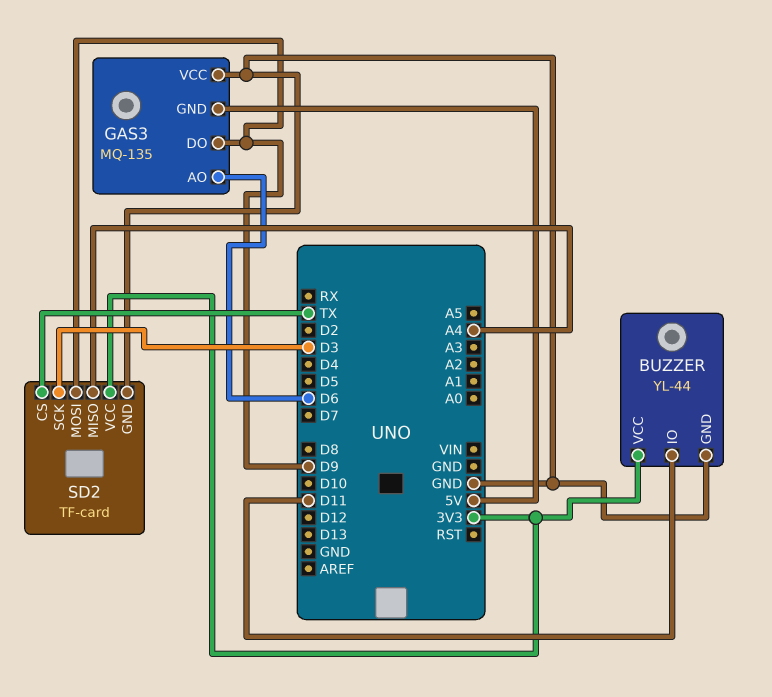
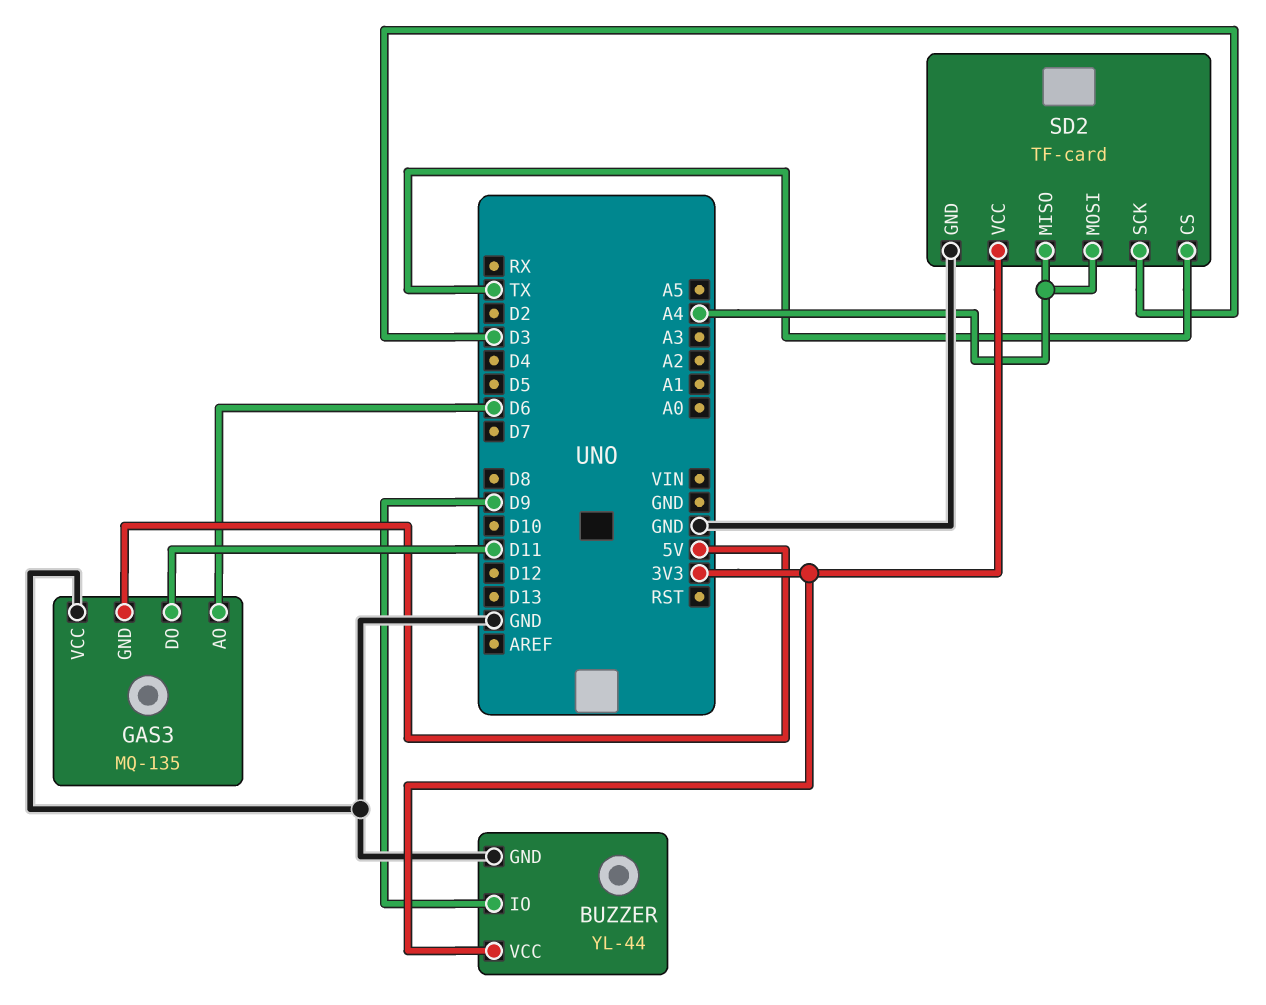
BUZZER pin IO: D11 -> D9
GAS3 pin DO: D9 -> D11
SD2 pin MOSI: D9 -> A4

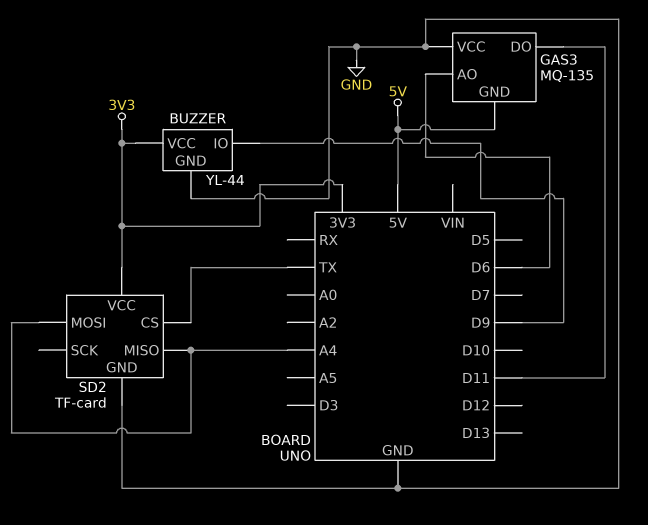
SD2 pin SCK: D3 -> none

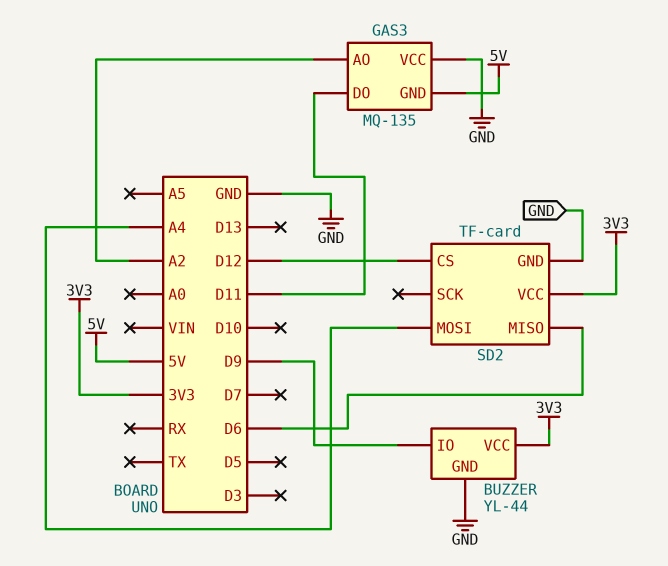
GAS3 pin AO: D6 -> A2
SD2 pin CS: TX -> D12
SD2 pin MISO: A4 -> D6

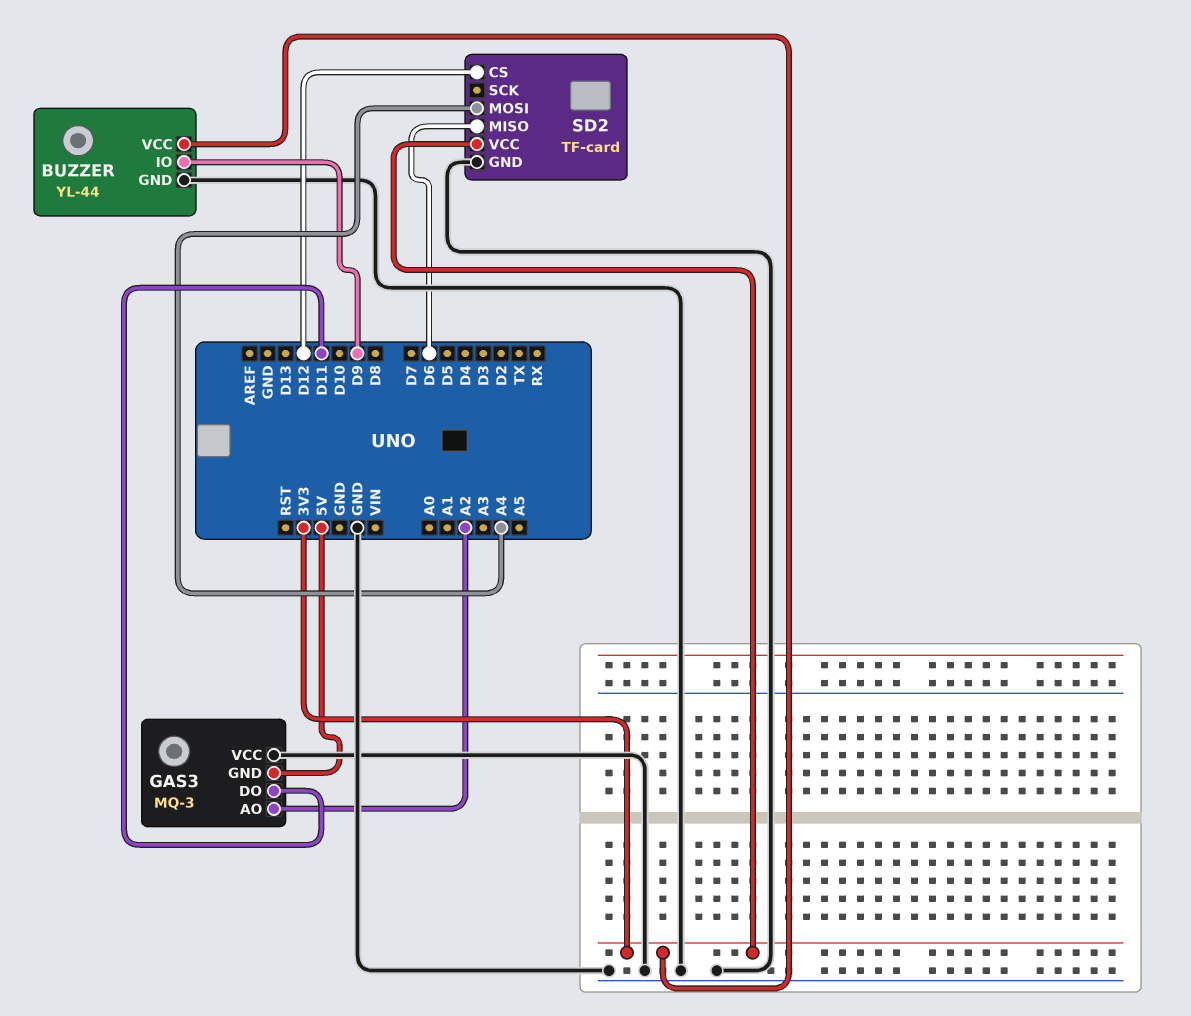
GAS3: MQ-135 -> MQ-3

